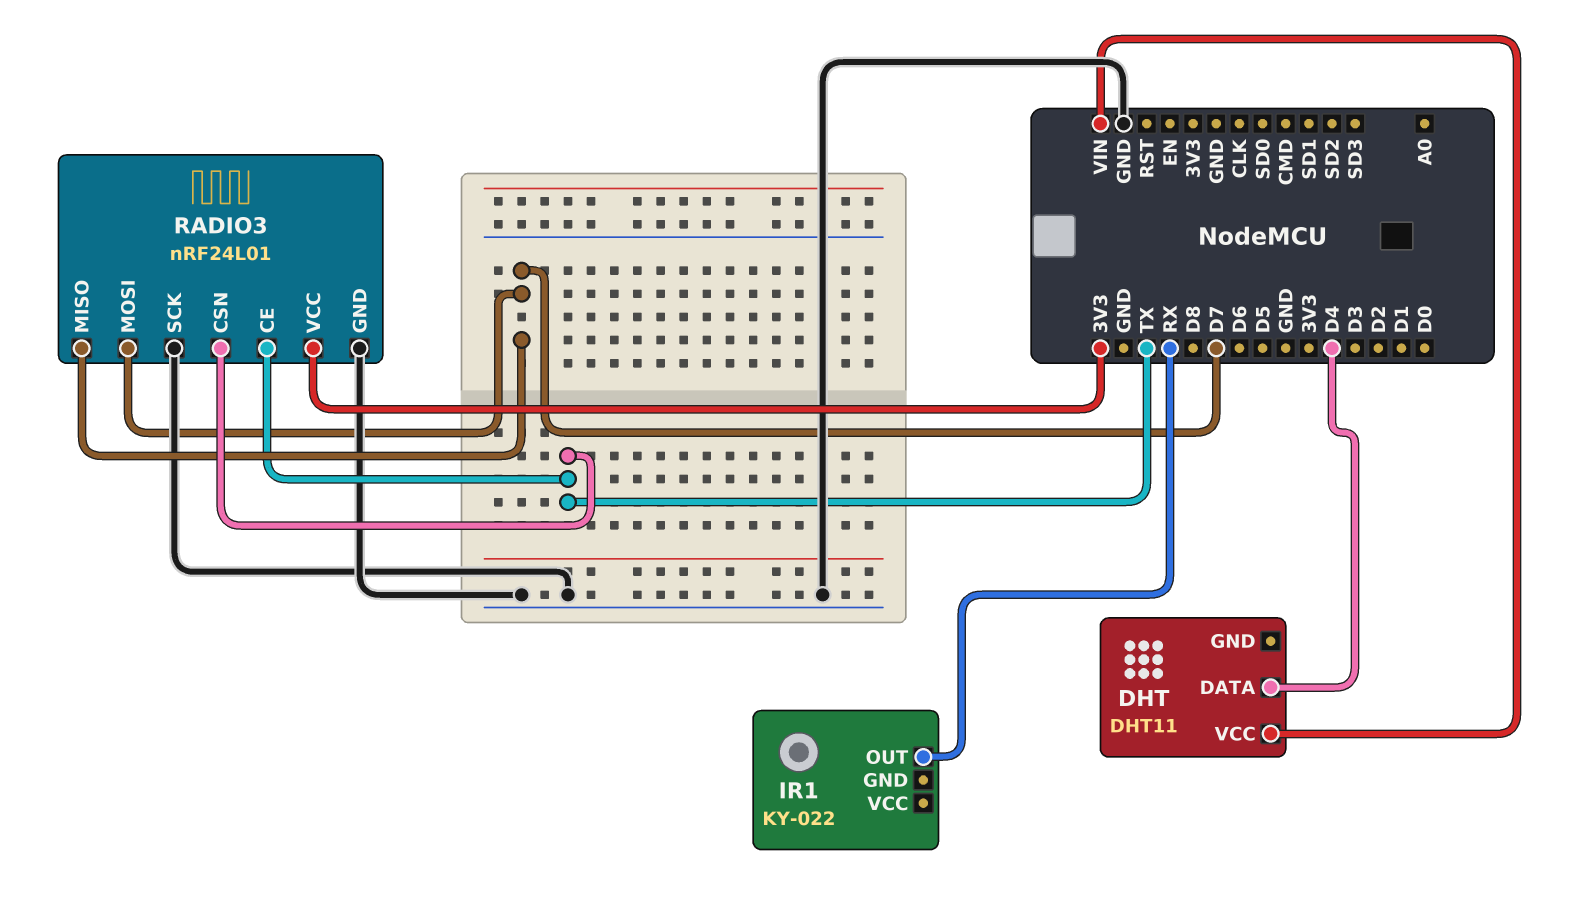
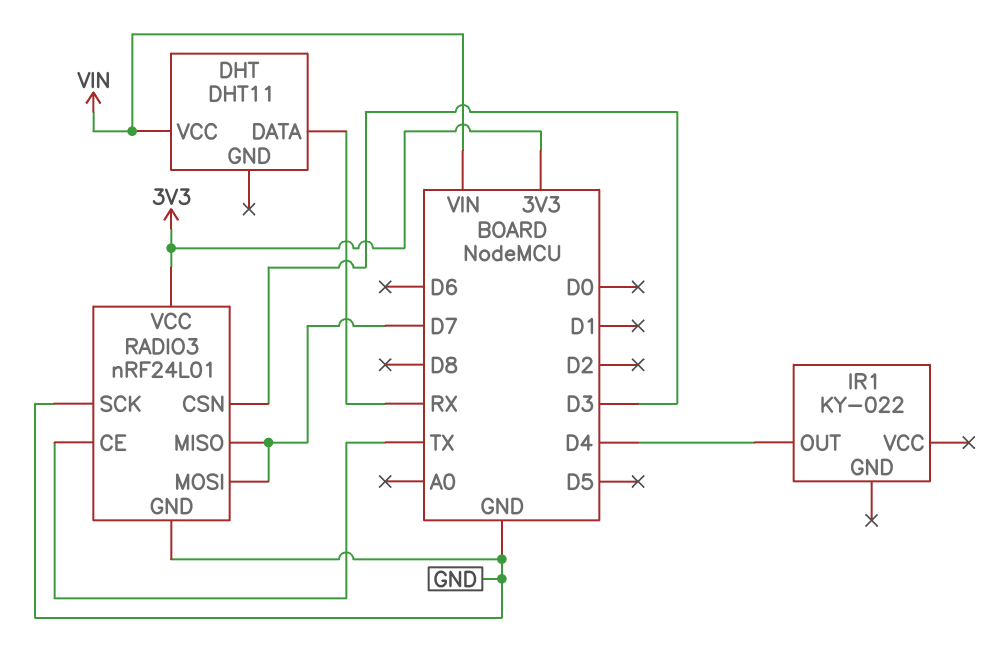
DHT pin DATA: D4 -> RX
IR1 pin OUT: RX -> D4
RADIO3 pin CSN: TX -> D3

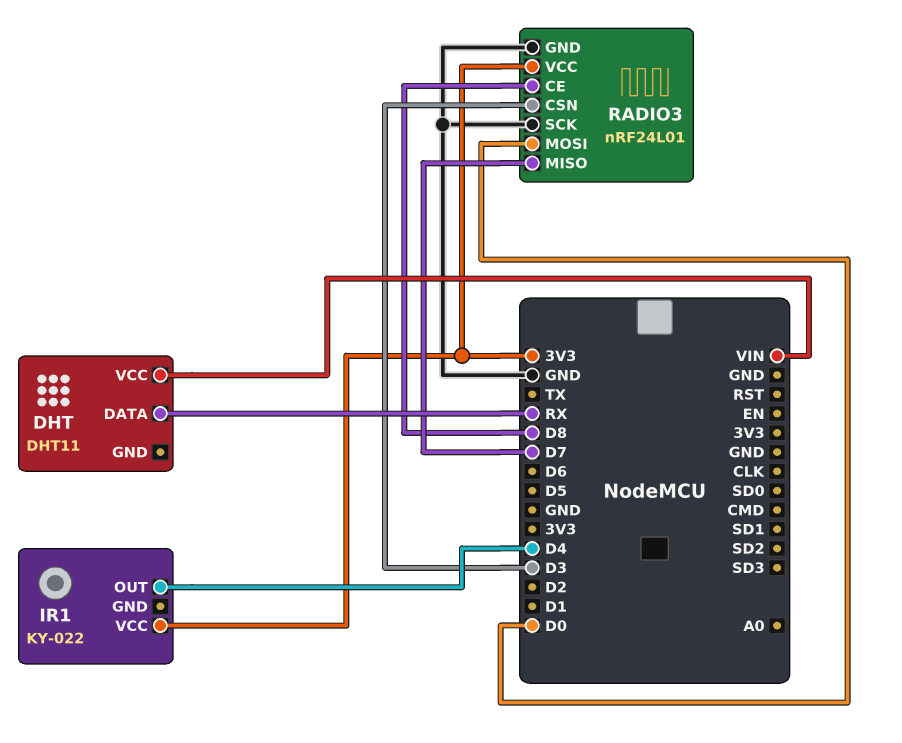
IR1 pin VCC: none -> 3V3
RADIO3 pin CE: TX -> D8
RADIO3 pin MOSI: D7 -> D0

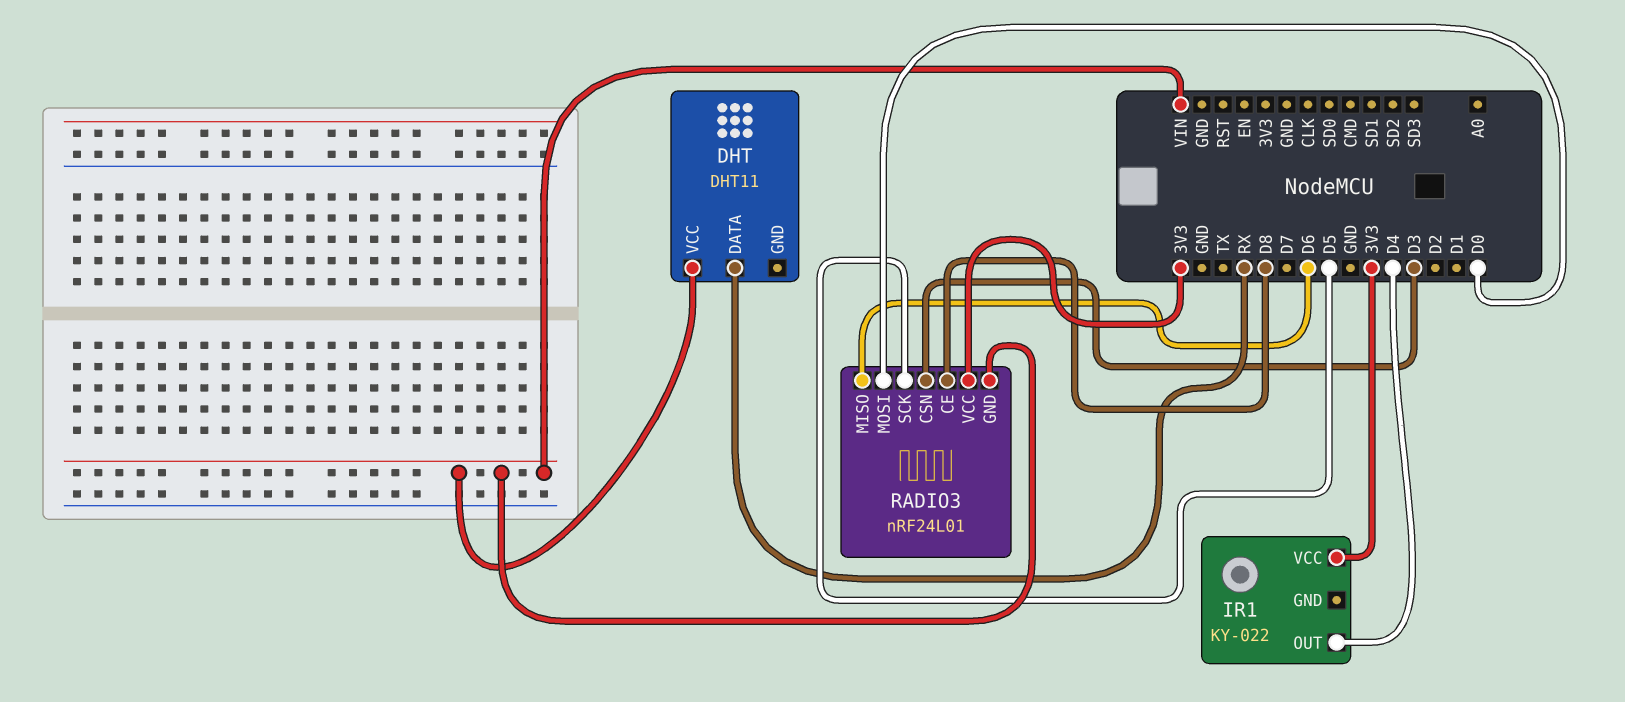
RADIO3 pin GND: GND -> VIN
RADIO3 pin MISO: D7 -> D6
RADIO3 pin SCK: GND -> D5

